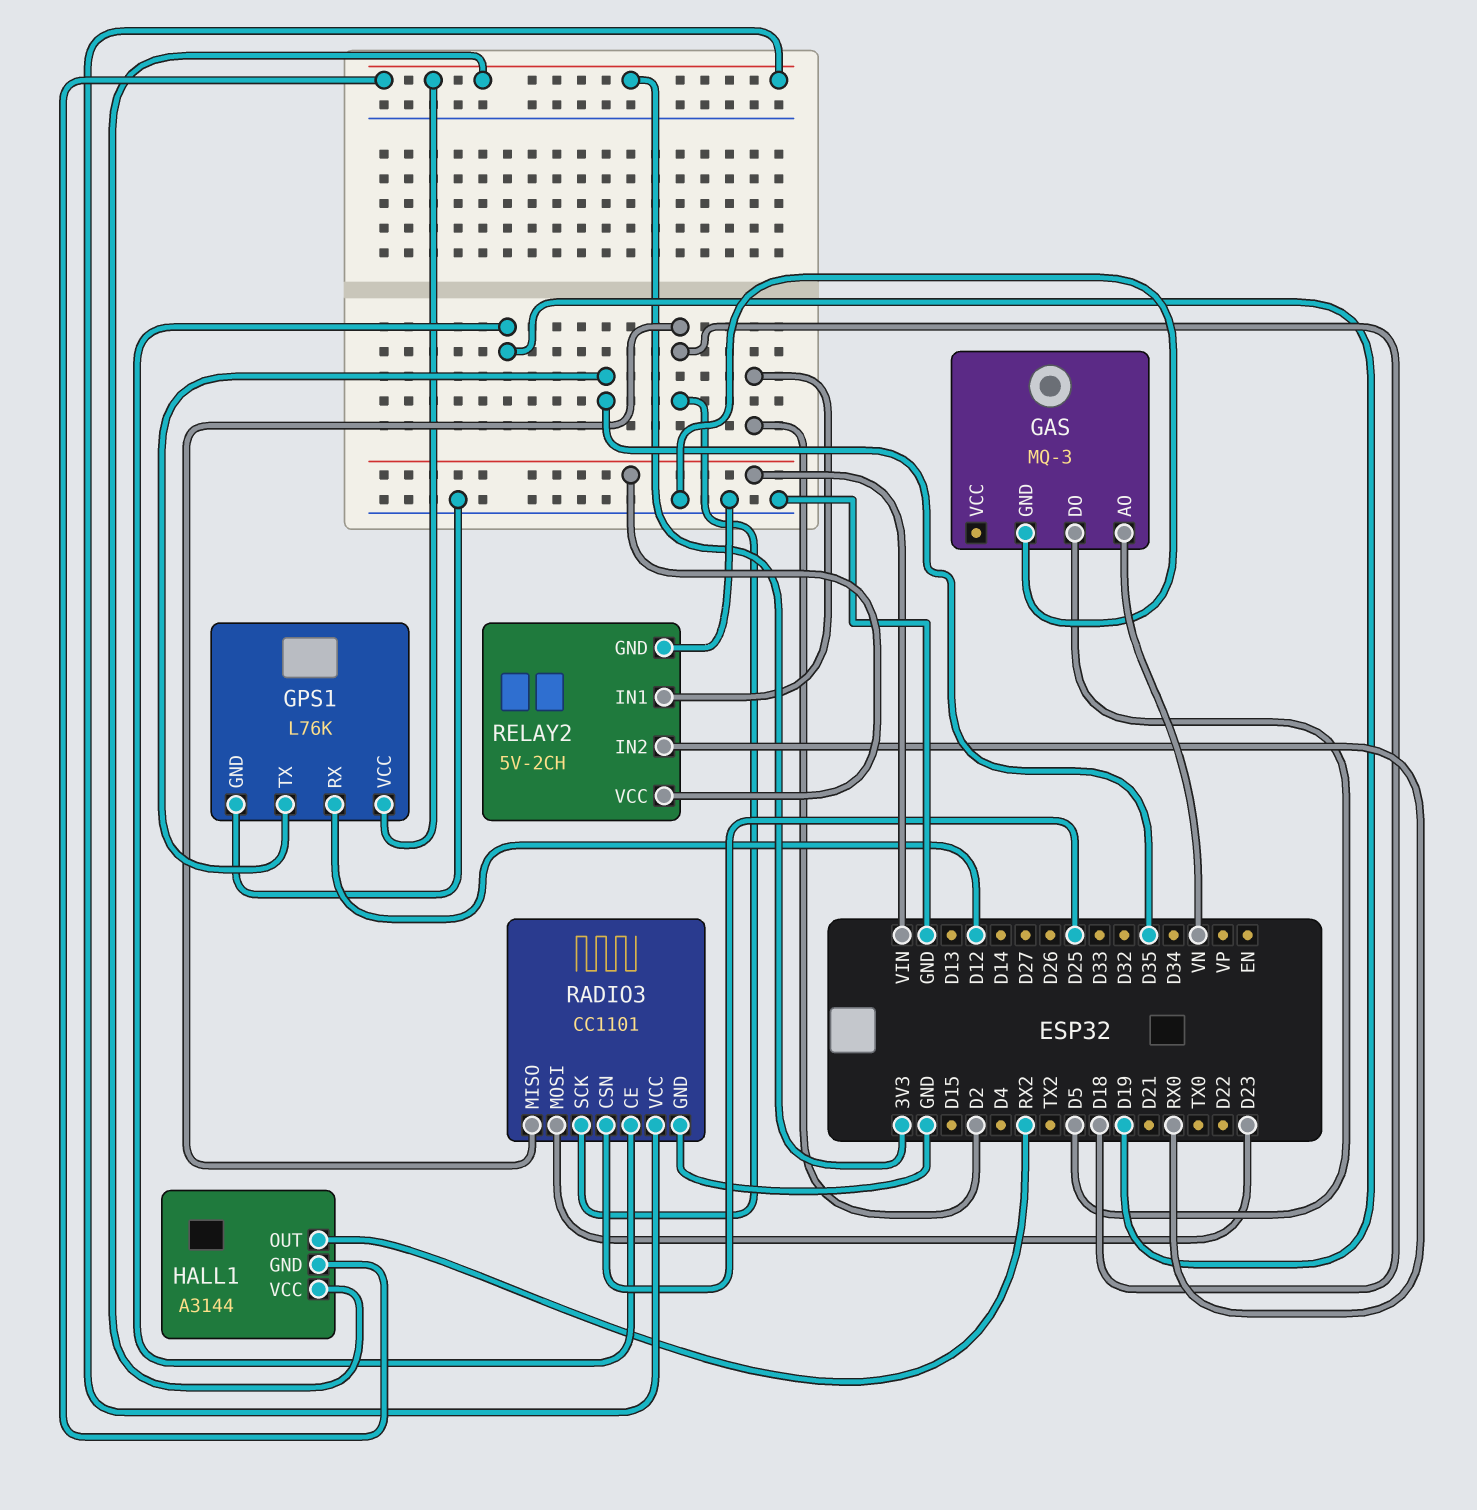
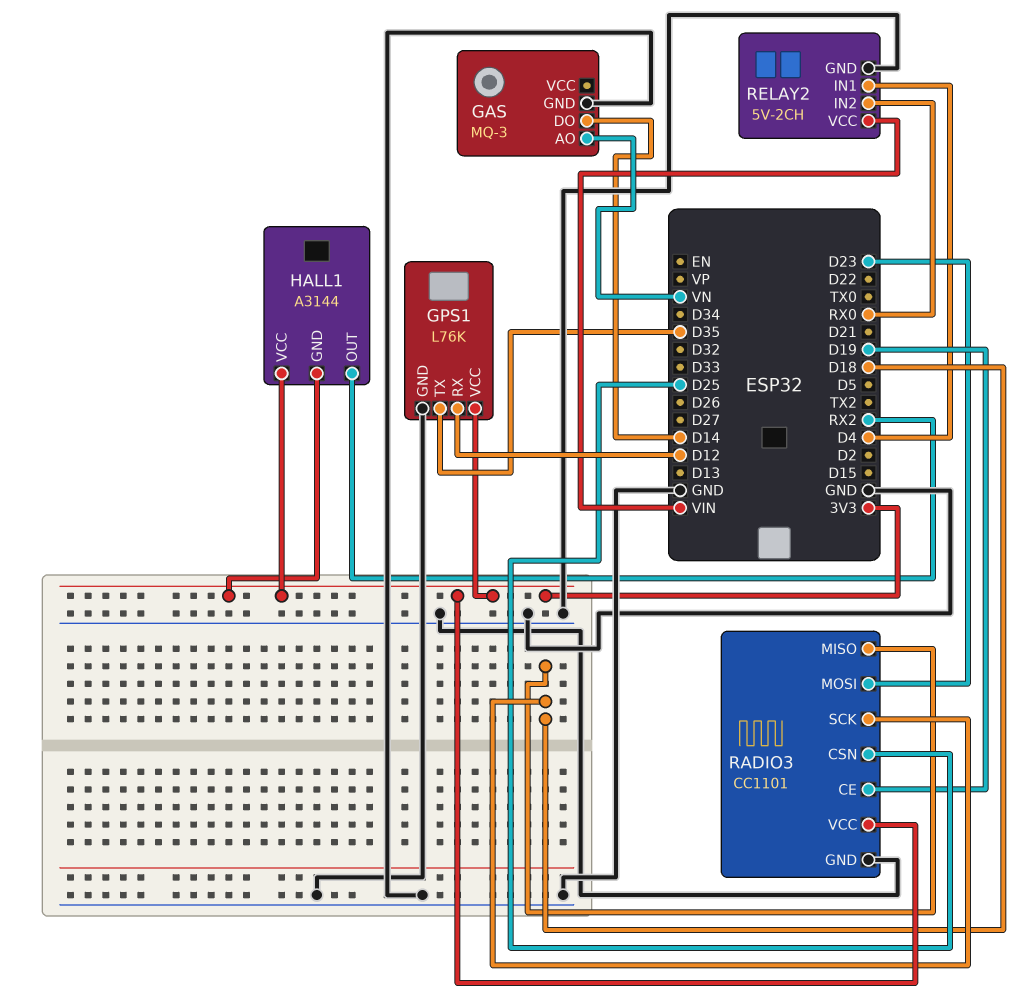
GAS pin DO: D5 -> D14
RELAY2 pin IN1: D2 -> D4

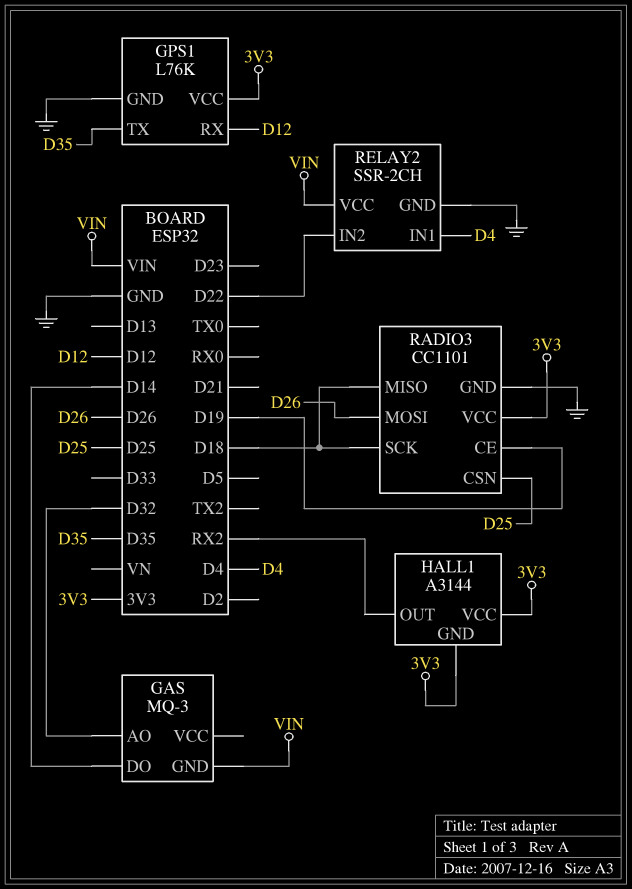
GAS pin AO: VN -> D32
GAS pin GND: GND -> VIN
RADIO3 pin MOSI: D23 -> D26
RELAY2: 5V-2CH -> SSR-2CH
RELAY2 pin IN2: RX0 -> D22

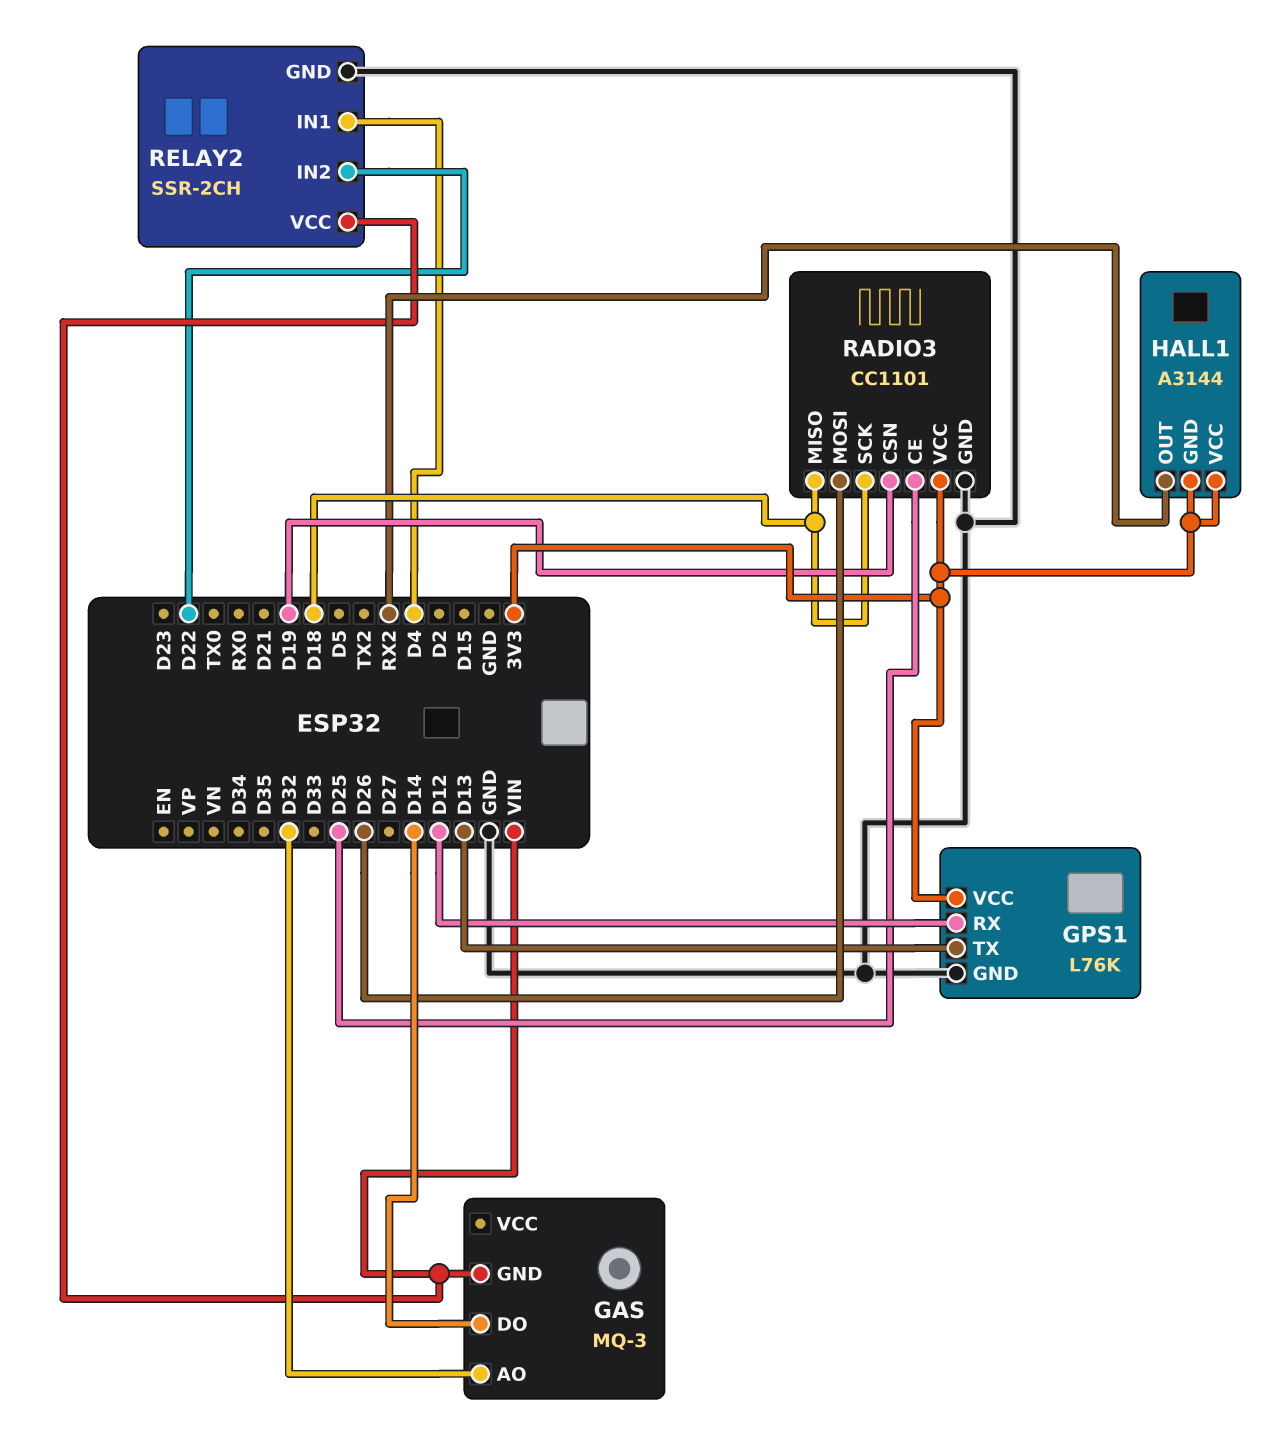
GPS1 pin TX: D35 -> D13
RADIO3 pin CE: D19 -> D25
RADIO3 pin CSN: D25 -> D19

